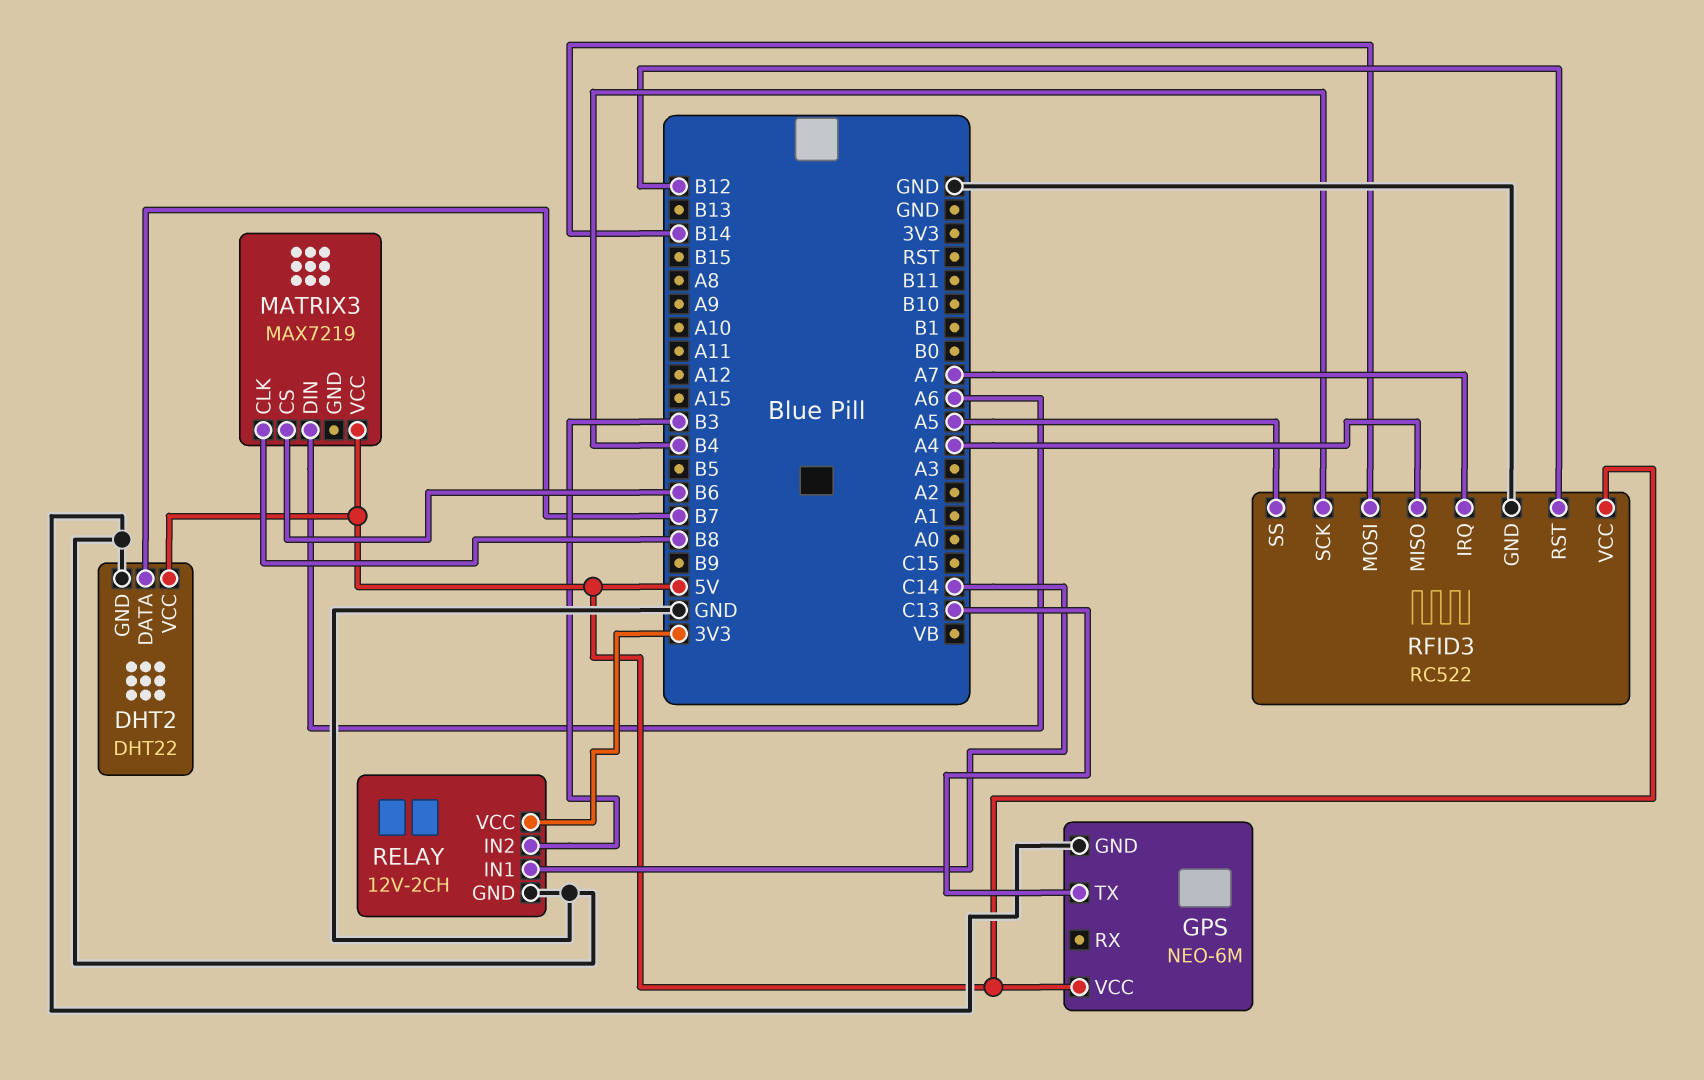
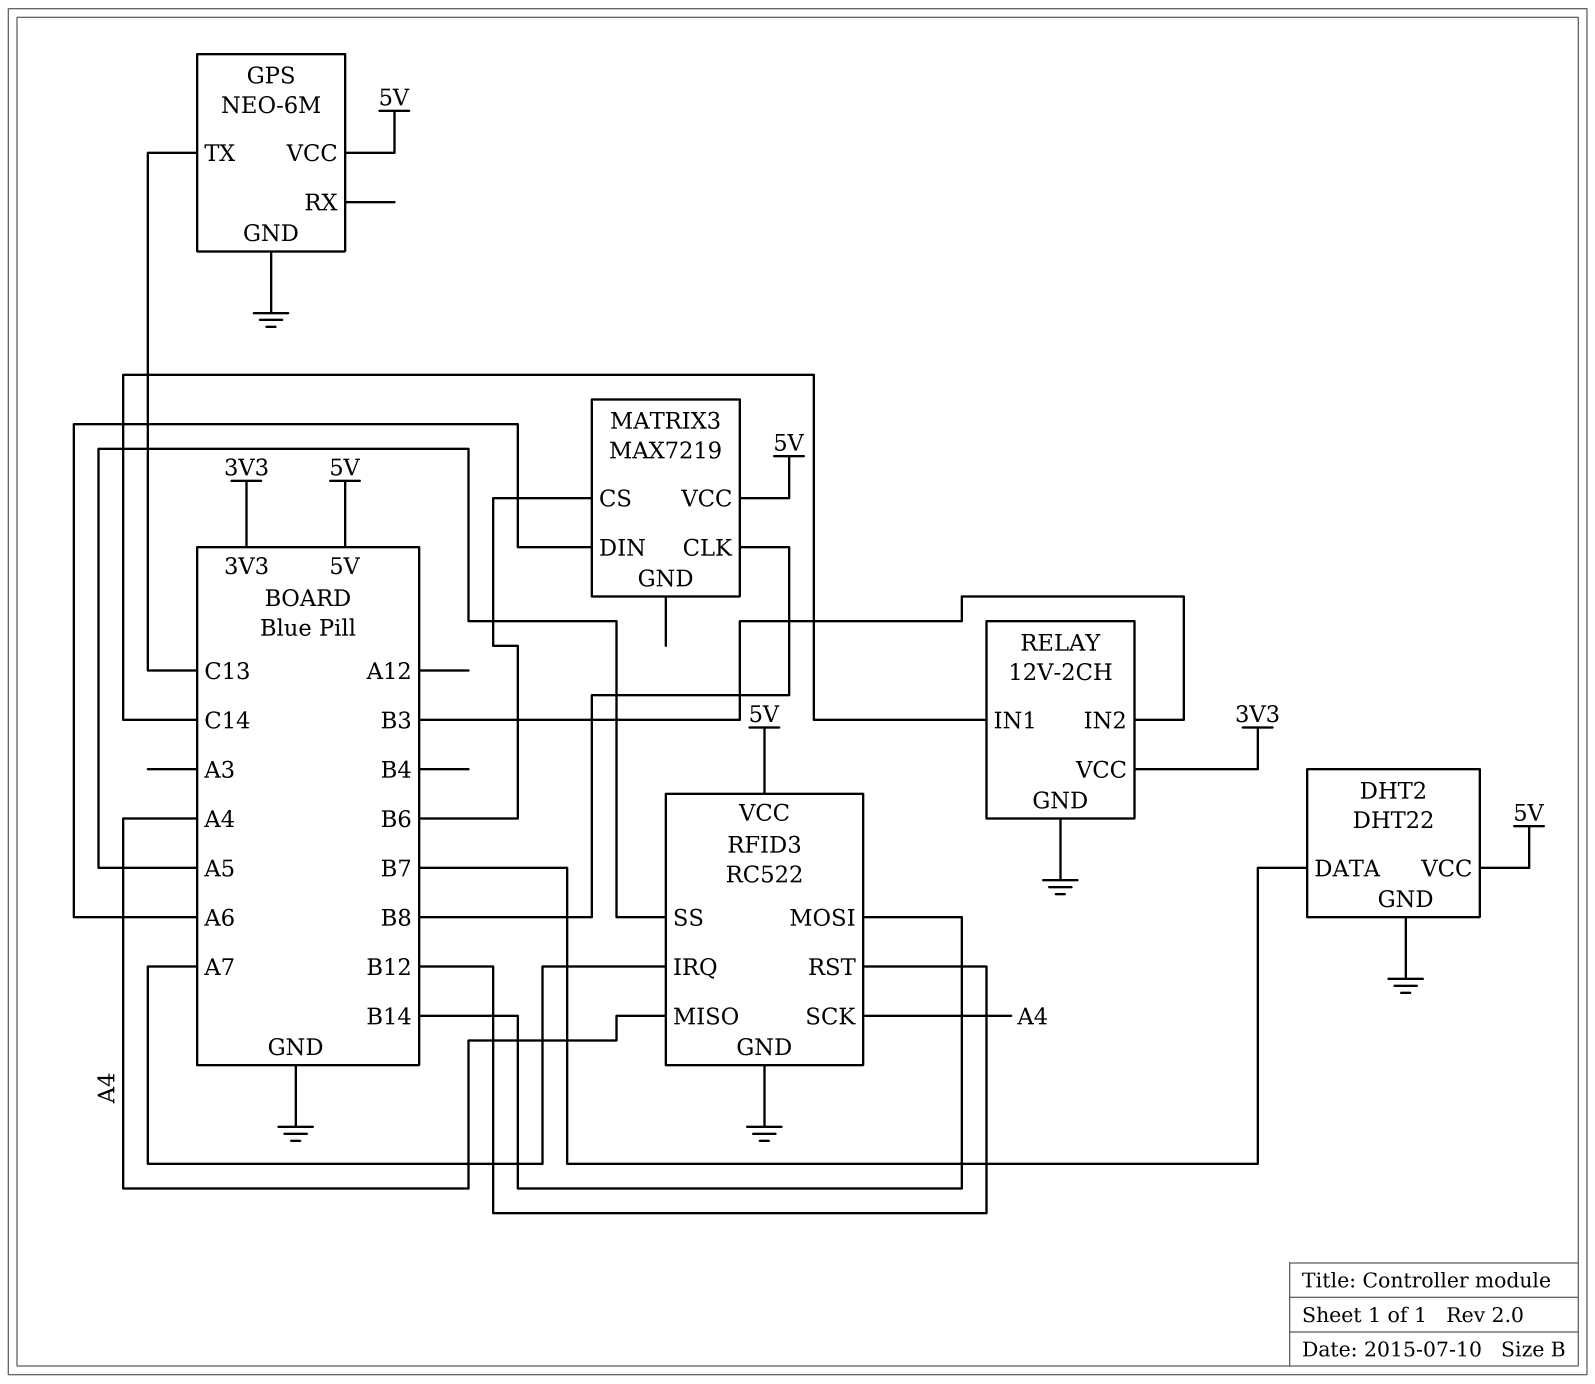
RFID3 pin SCK: B4 -> A4

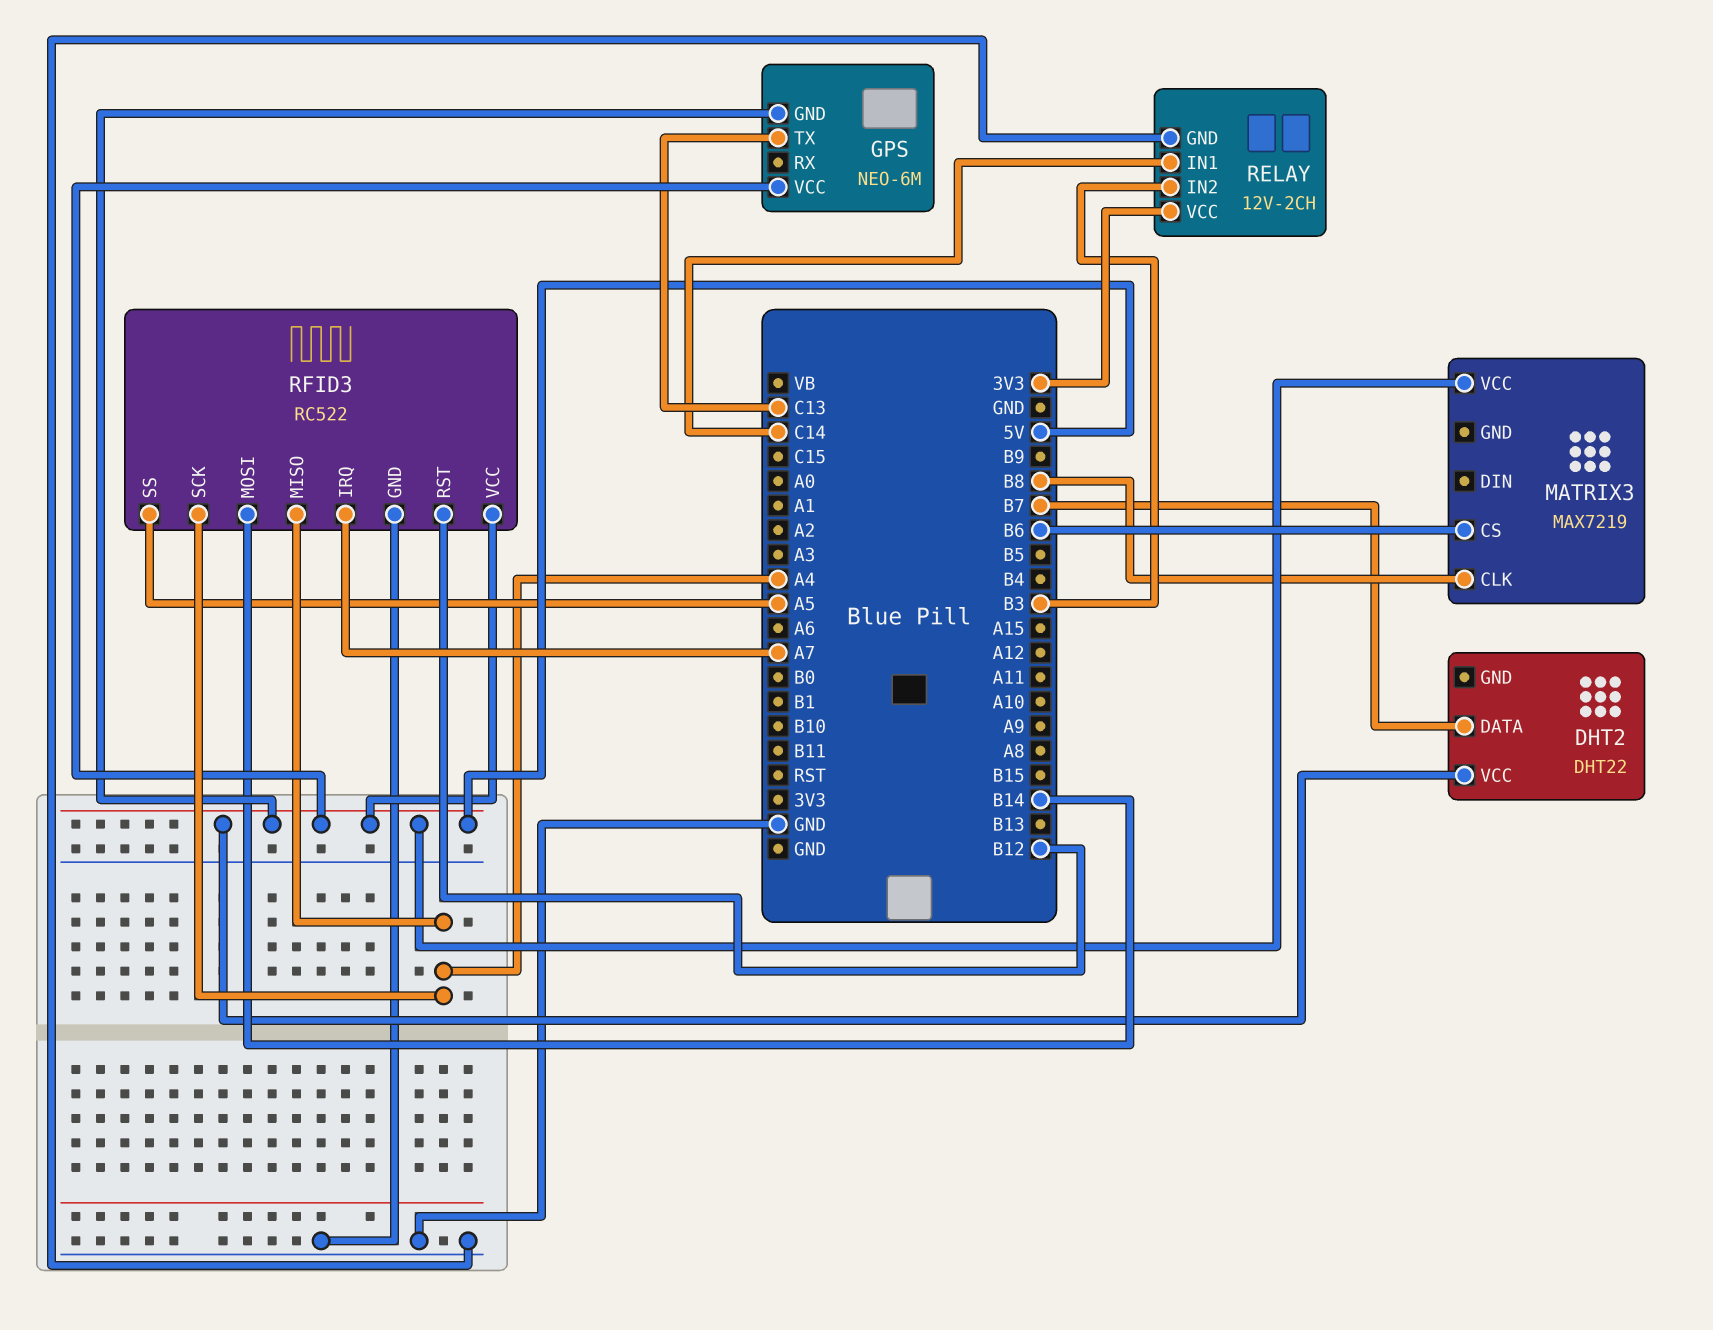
DHT2 pin GND: GND -> none
GPS pin GND: GND -> 5V
MATRIX3 pin DIN: A6 -> none

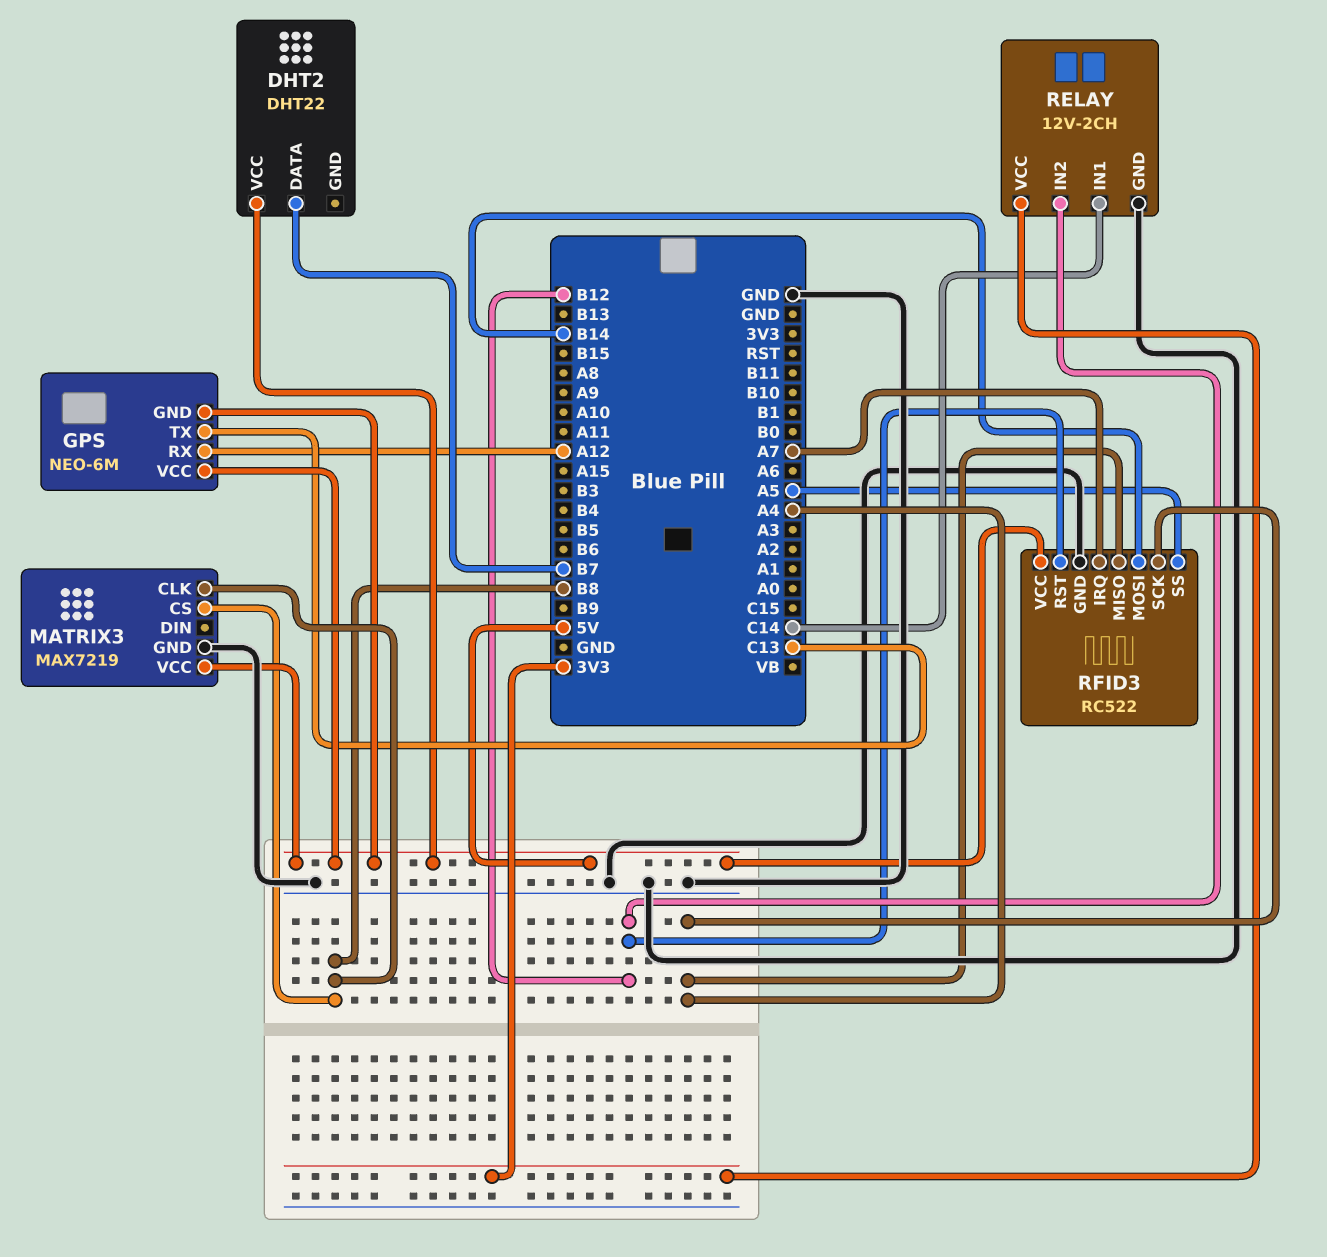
GPS pin RX: none -> A12
MATRIX3 pin CS: B6 -> B8
MATRIX3 pin GND: none -> GND
RELAY pin IN2: B3 -> B12

